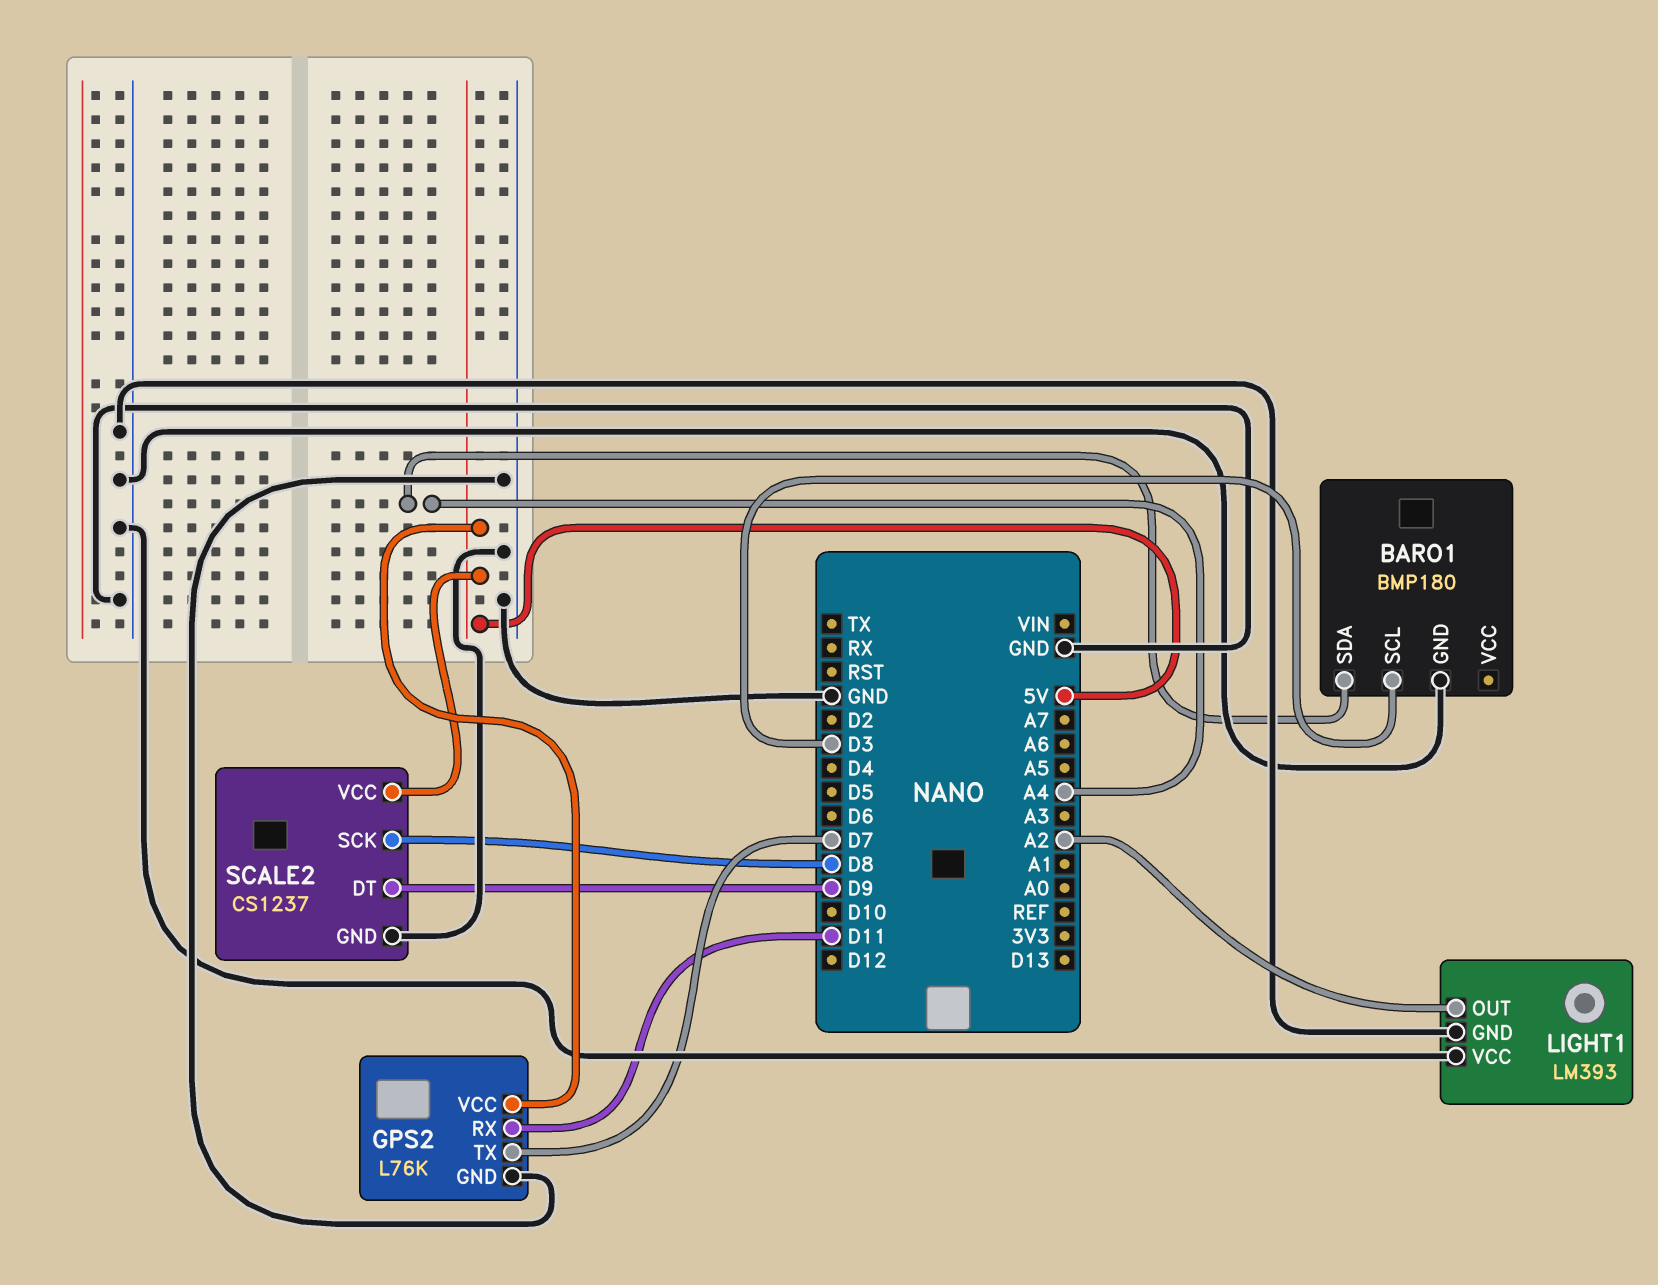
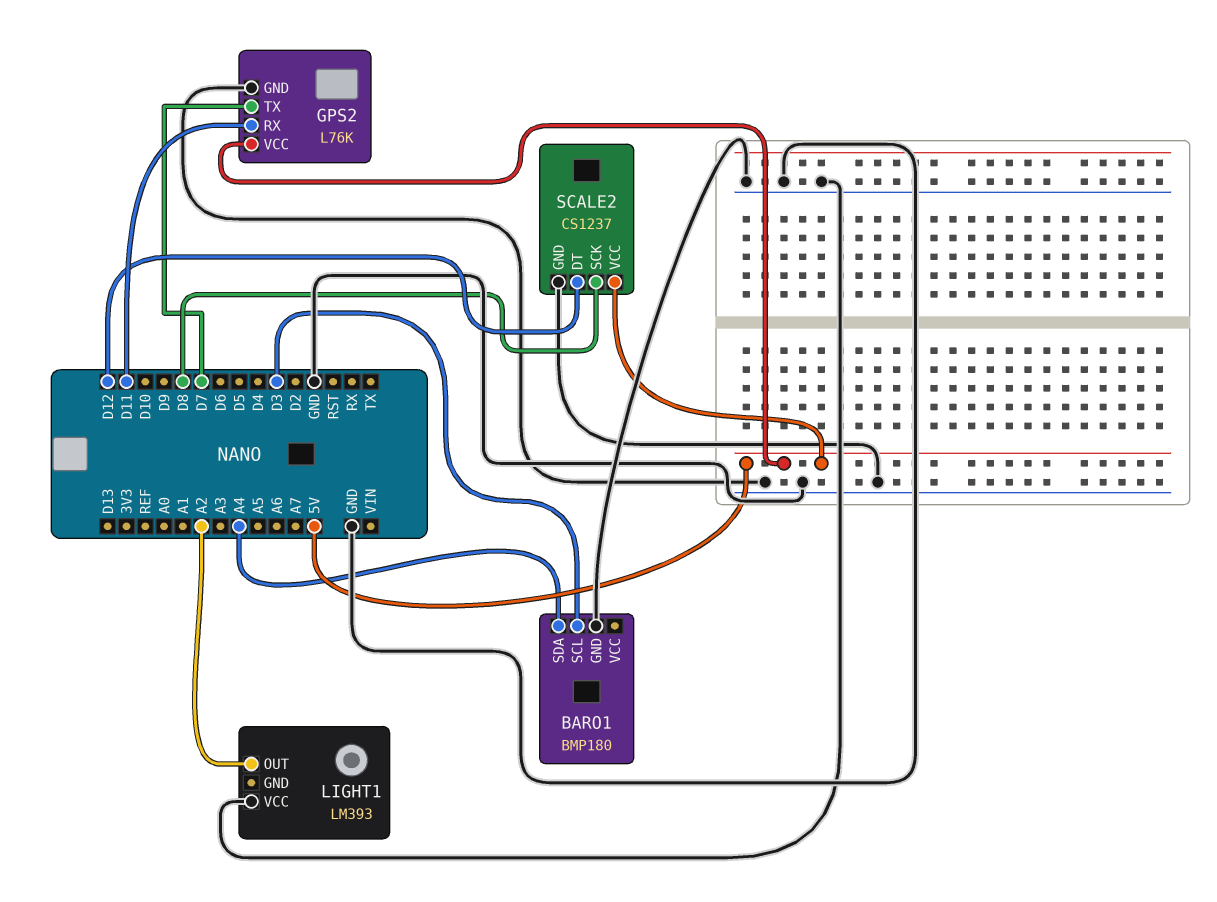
LIGHT1 pin GND: GND -> none
SCALE2 pin DT: D9 -> D12

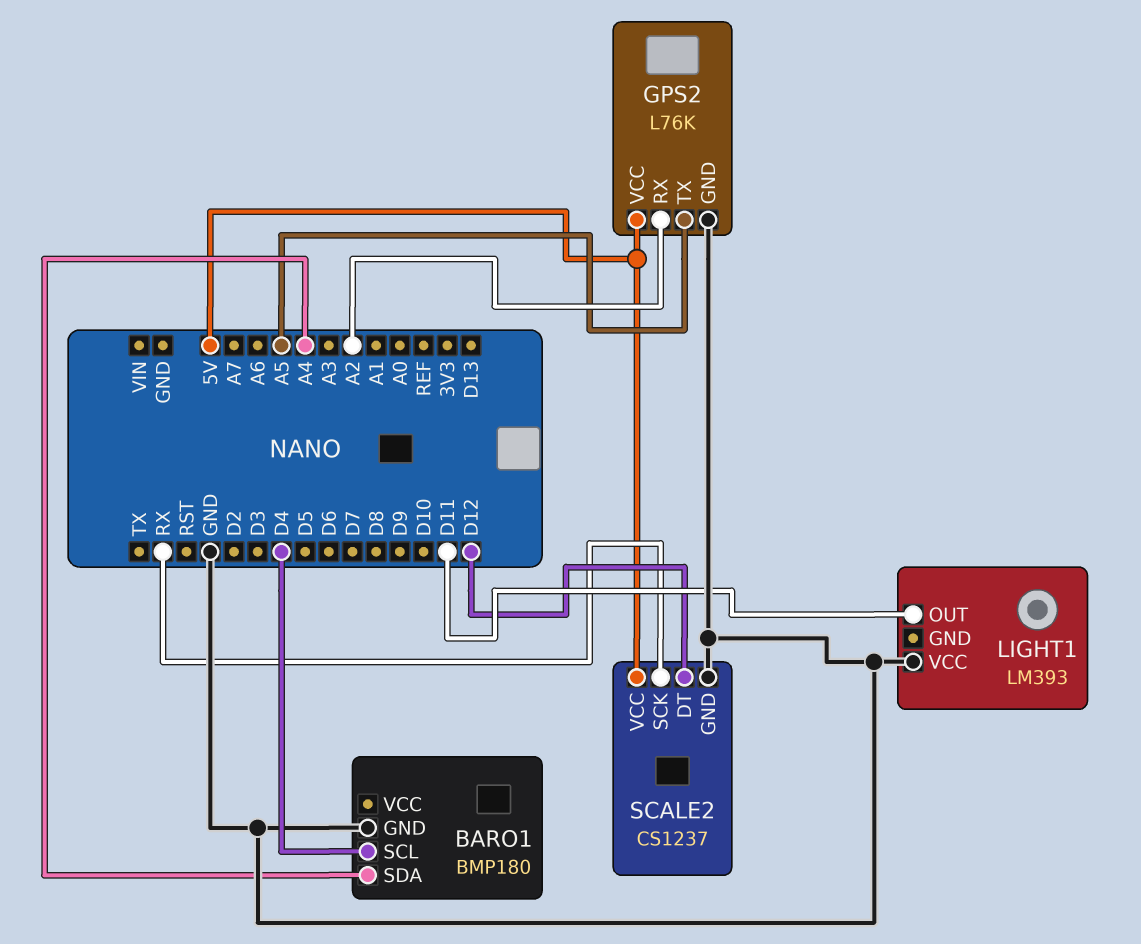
BARO1 pin SCL: D3 -> D4
GPS2 pin RX: D11 -> A2
GPS2 pin TX: D7 -> A5
LIGHT1 pin OUT: A2 -> D11
SCALE2 pin SCK: D8 -> RX

